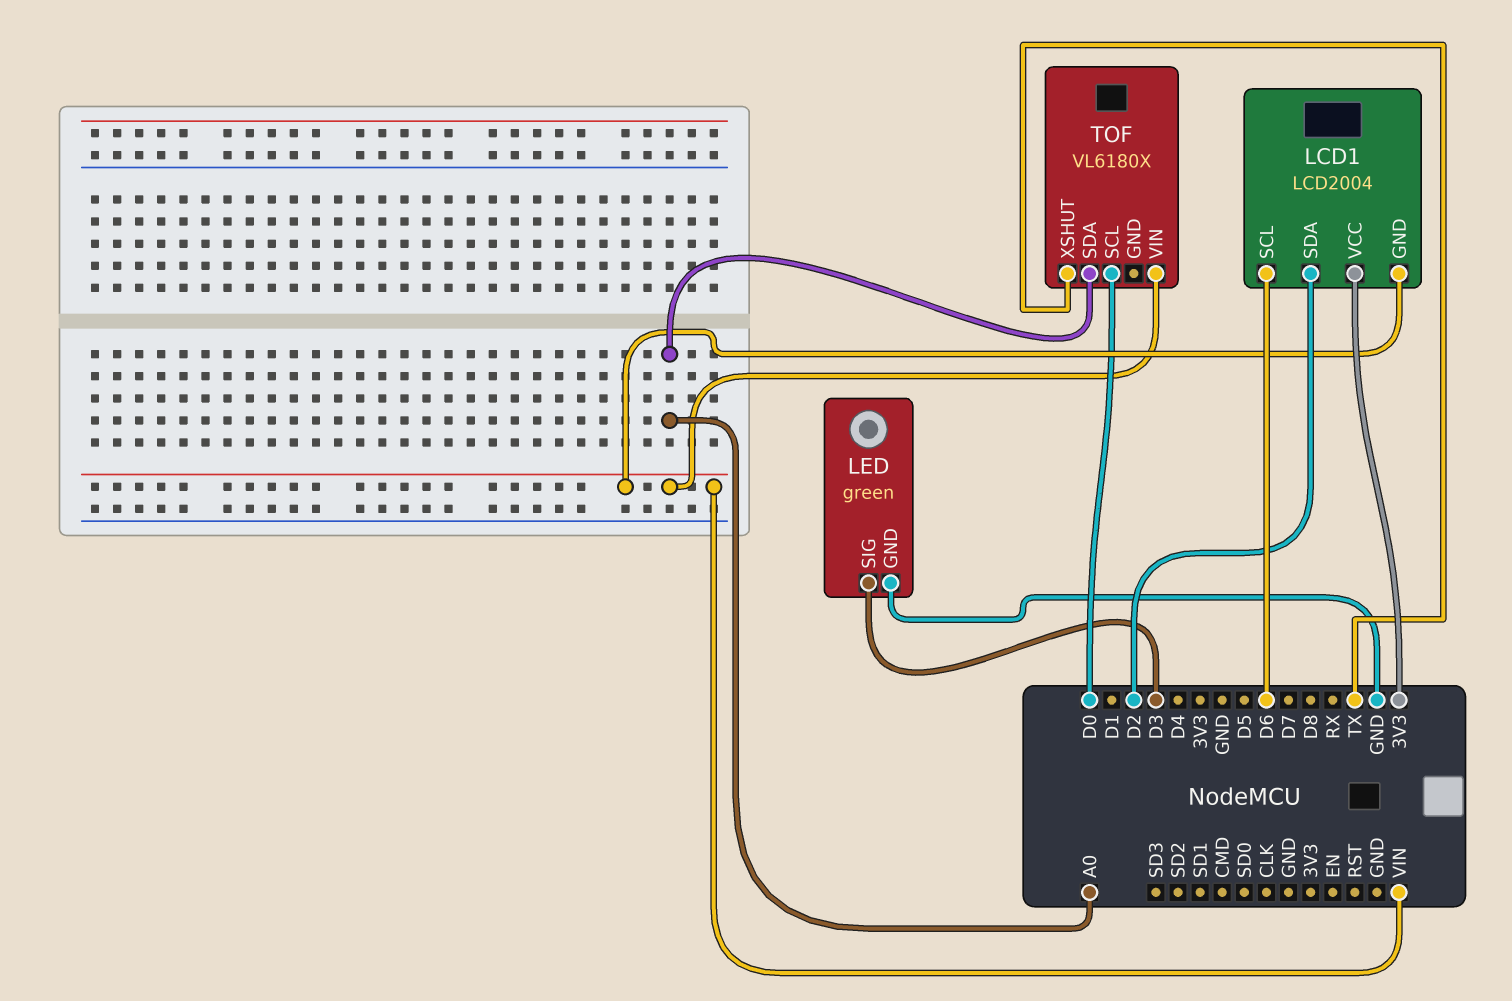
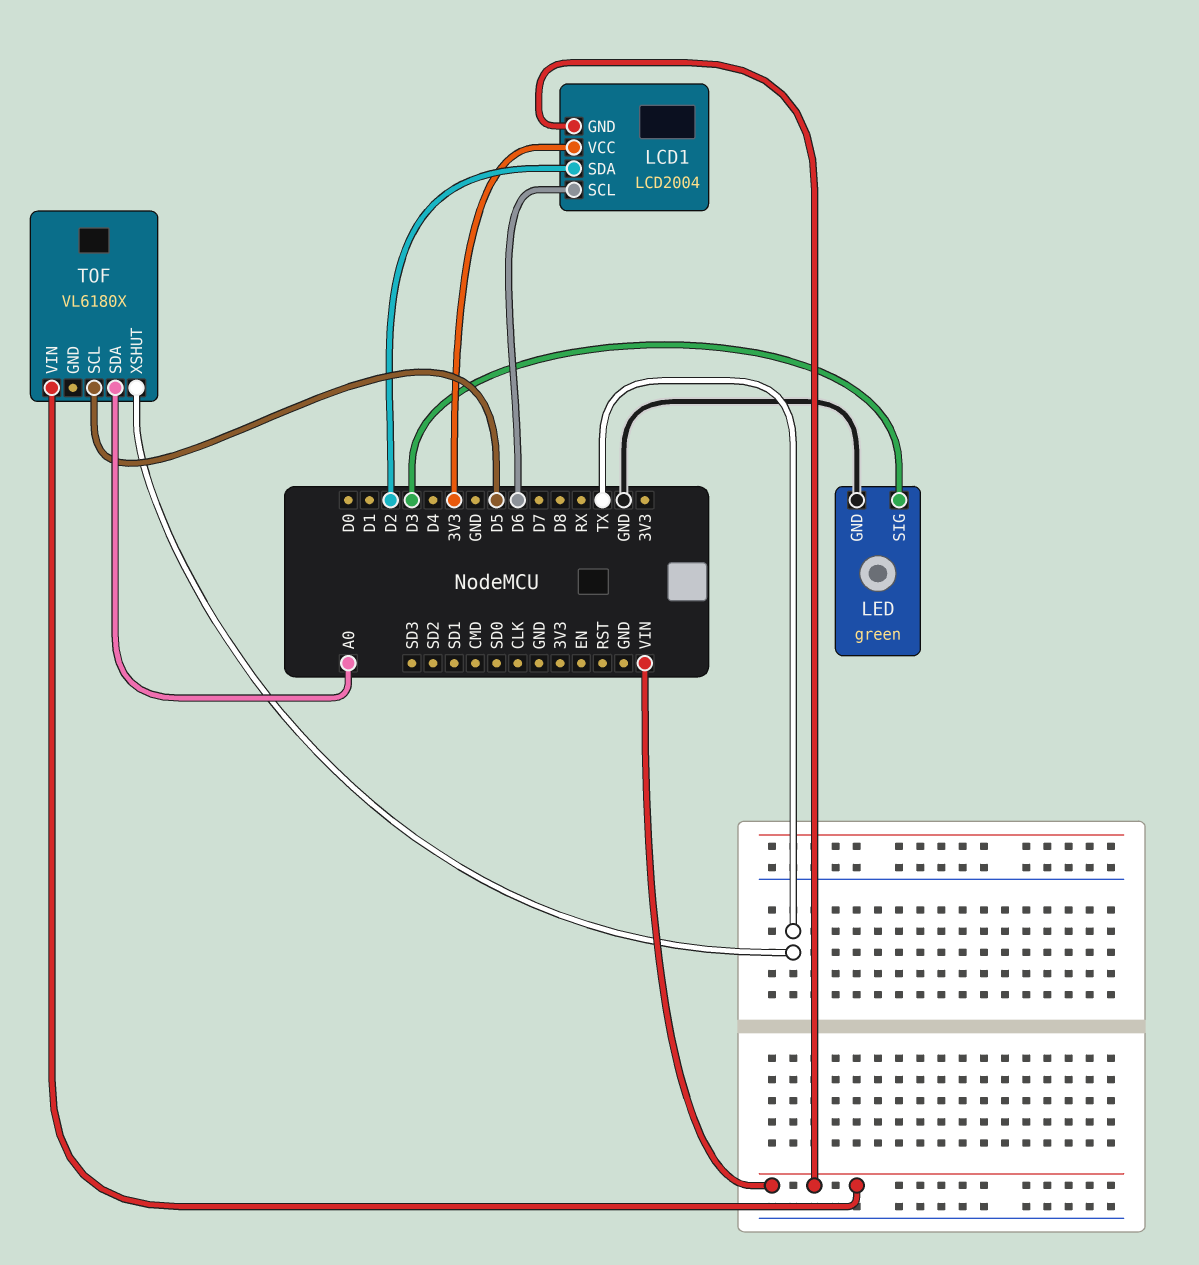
TOF pin SCL: D0 -> D5

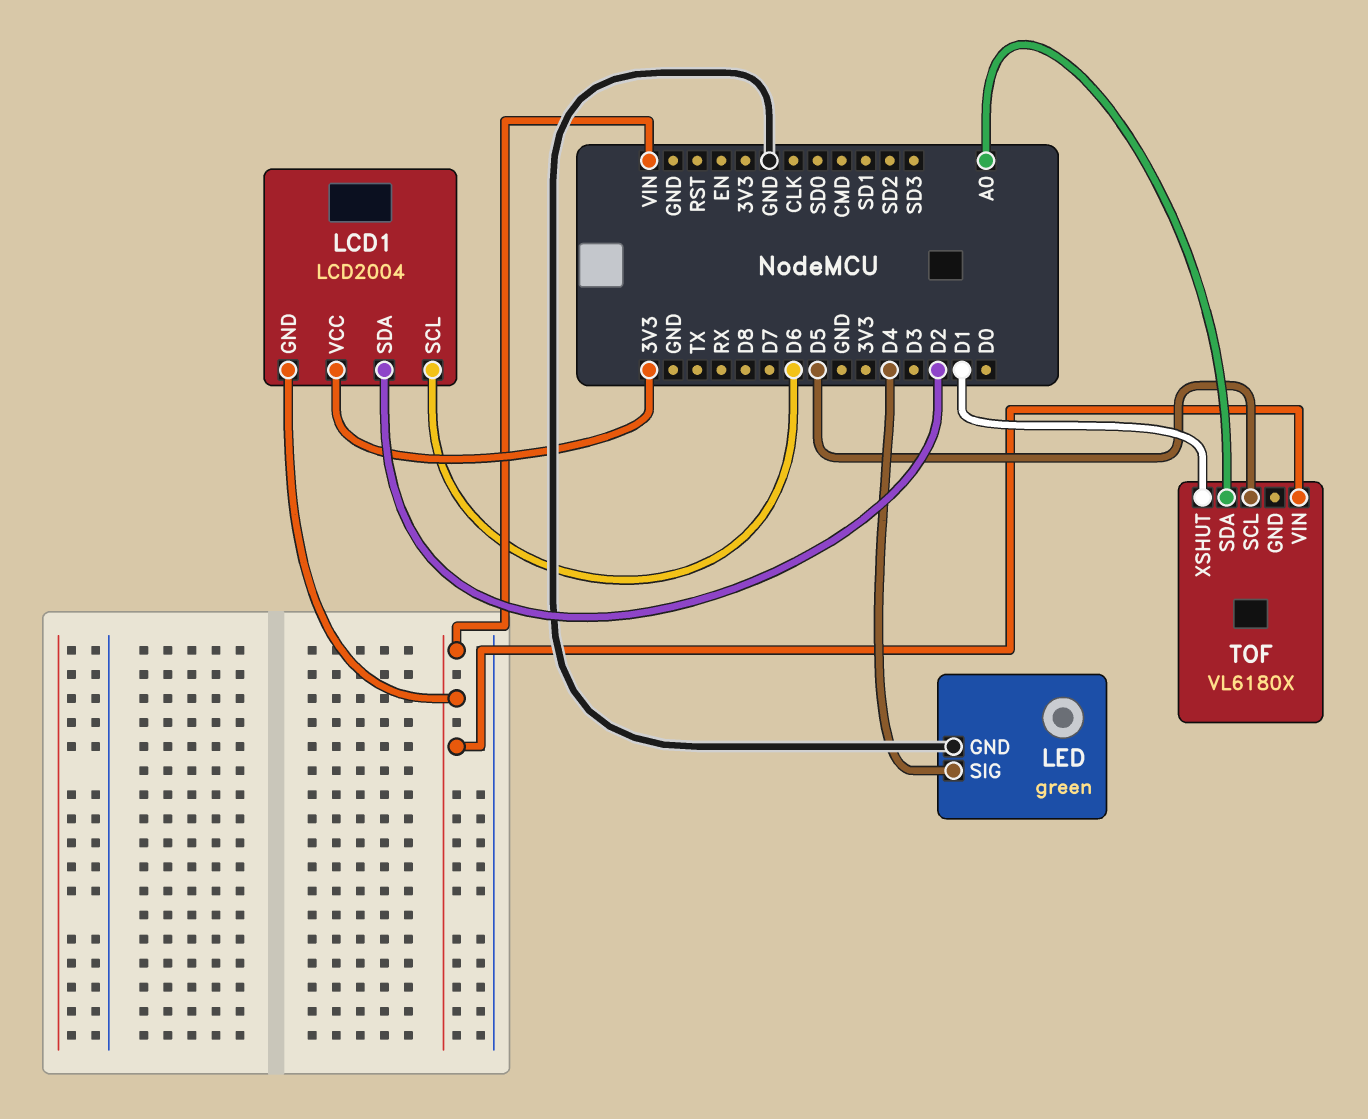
LED pin SIG: D3 -> D4
TOF pin XSHUT: TX -> D1

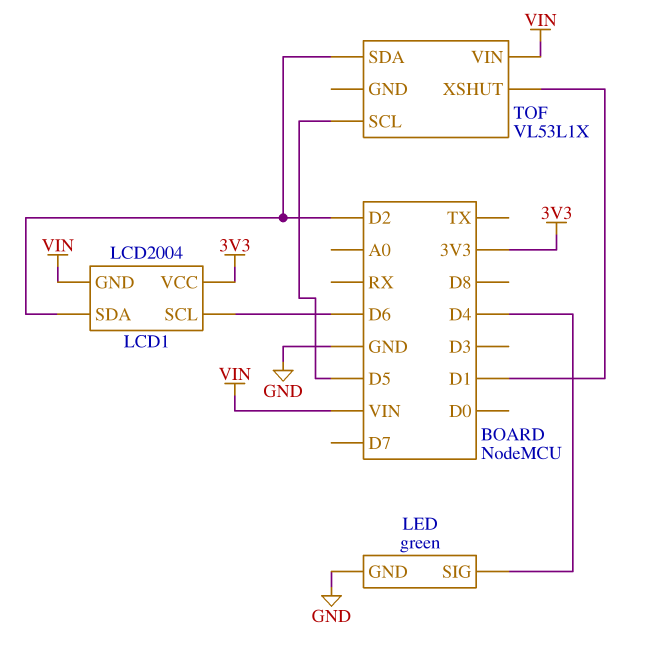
TOF: VL6180X -> VL53L1X
TOF pin SDA: A0 -> D2

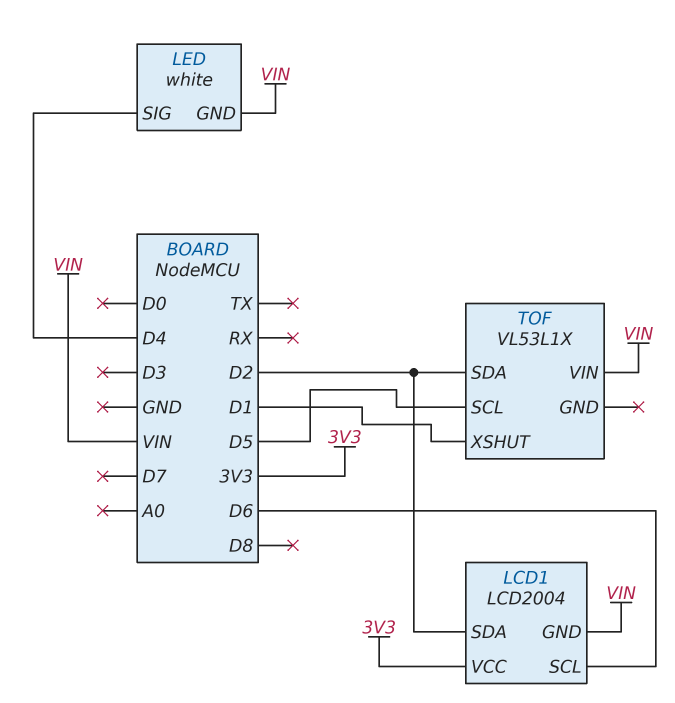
LED: green -> white
LED pin GND: GND -> VIN

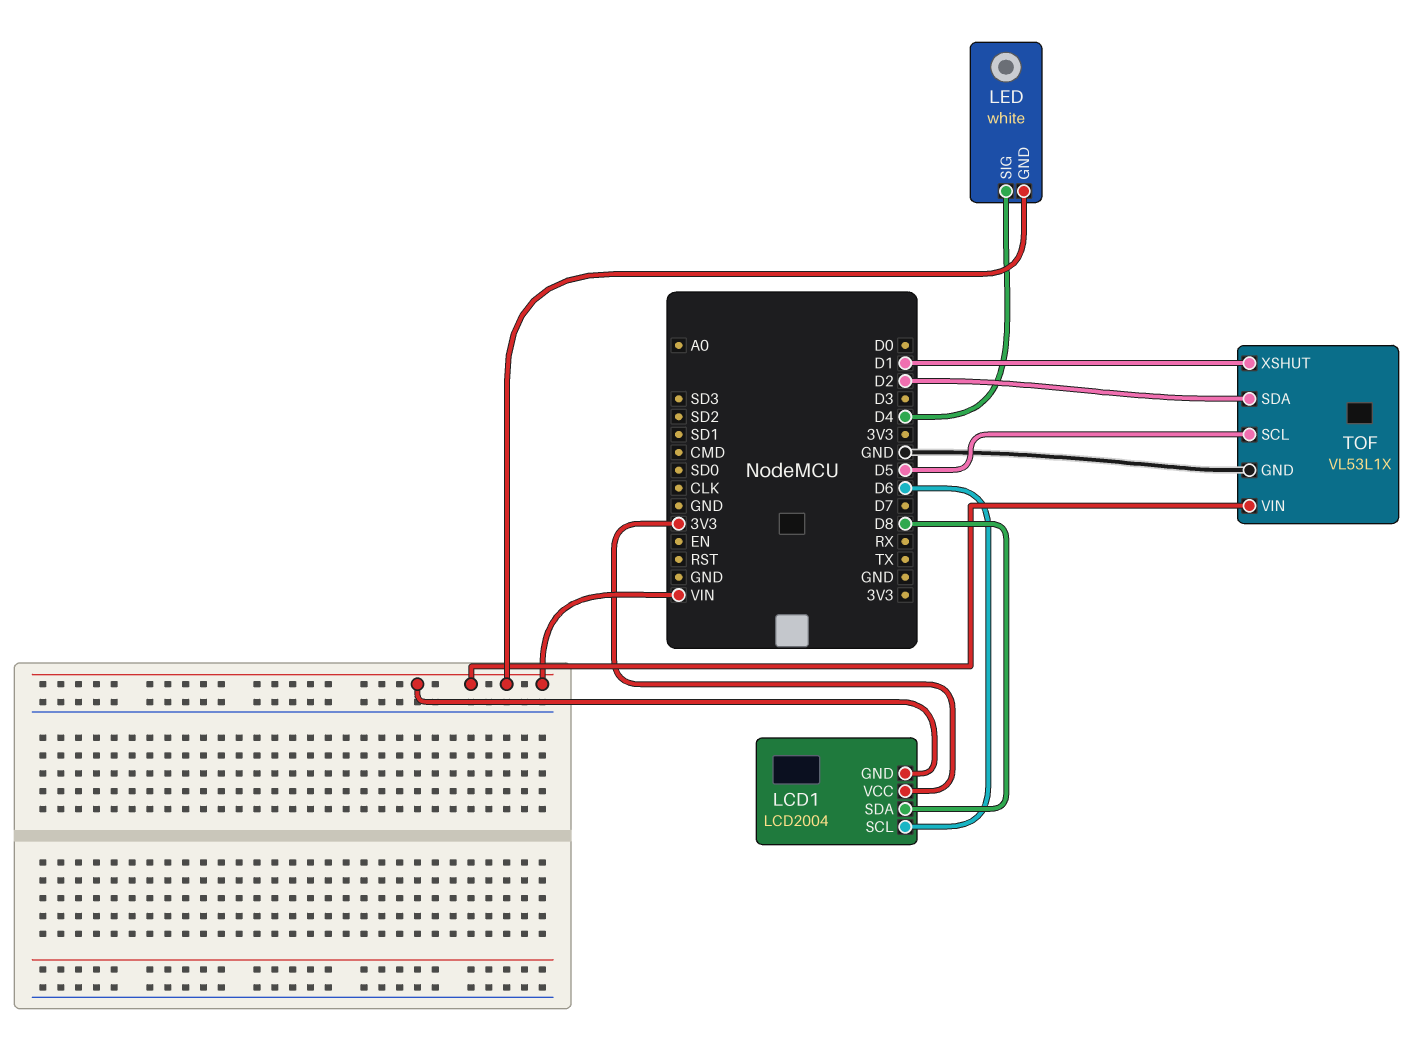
LCD1 pin SDA: D2 -> D8
TOF pin GND: none -> GND

